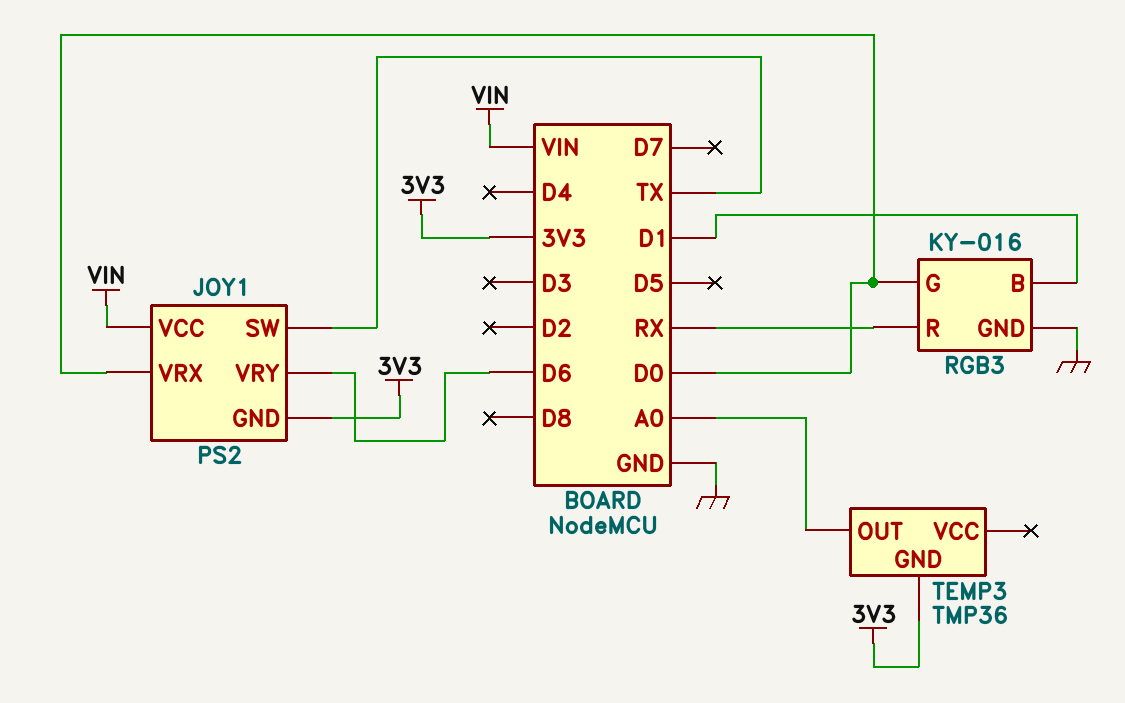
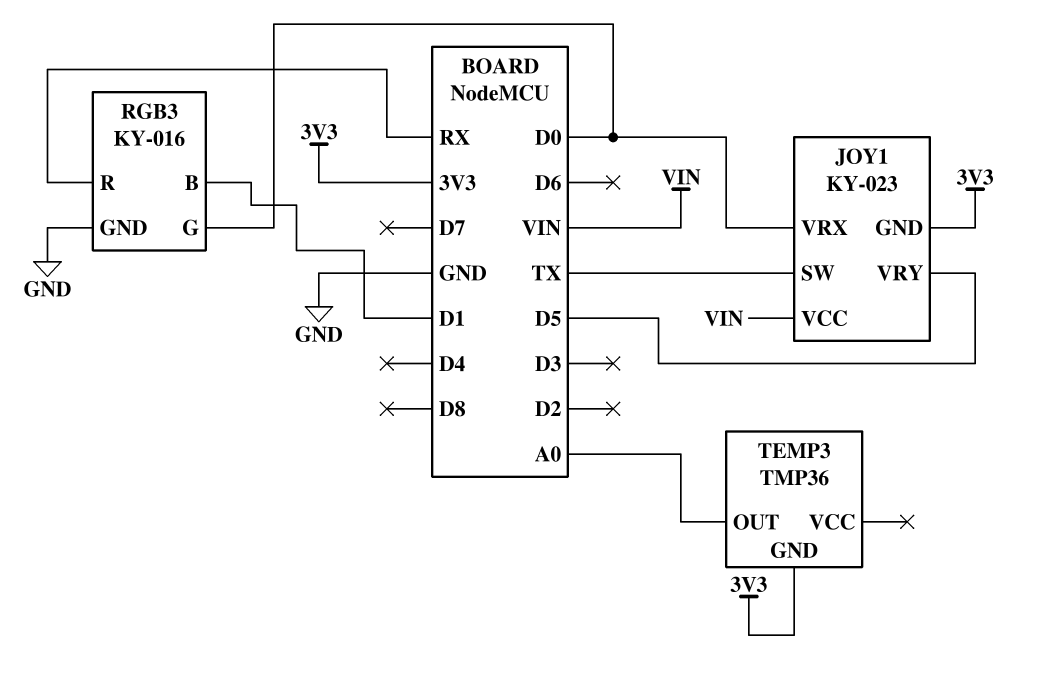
JOY1: PS2 -> KY-023
JOY1 pin VRY: D6 -> D5

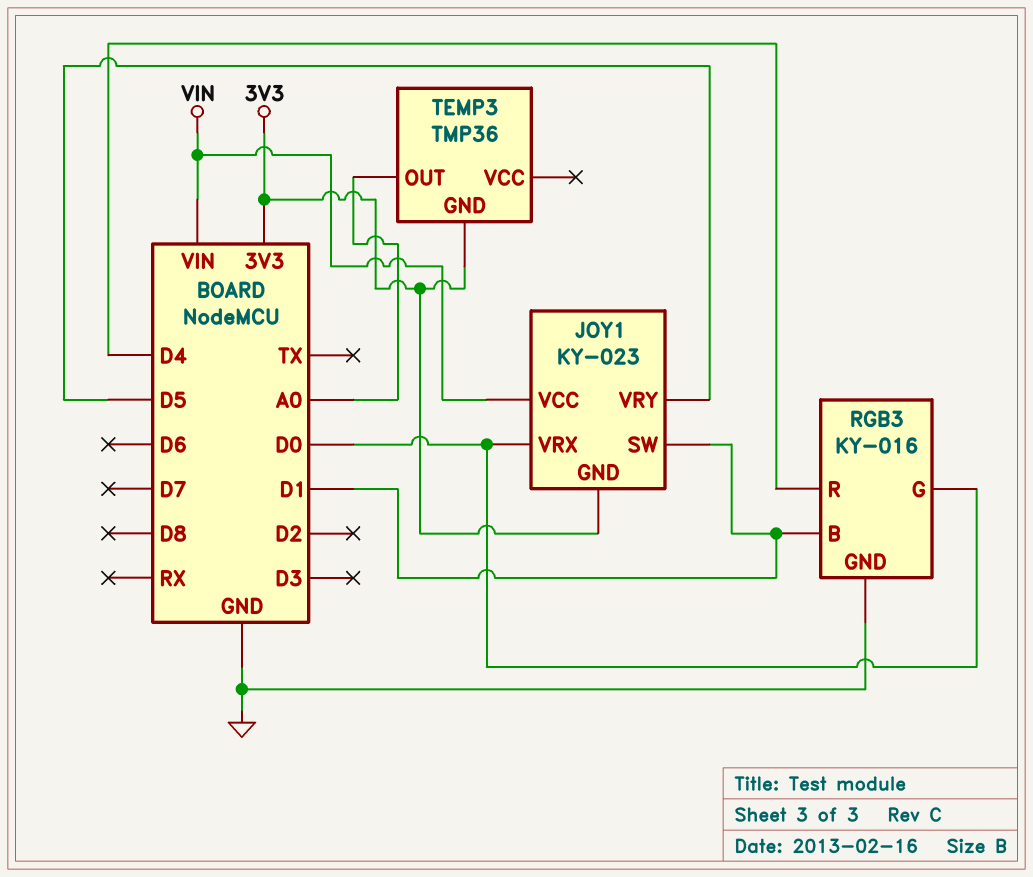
JOY1 pin SW: TX -> D1
RGB3 pin R: RX -> D4

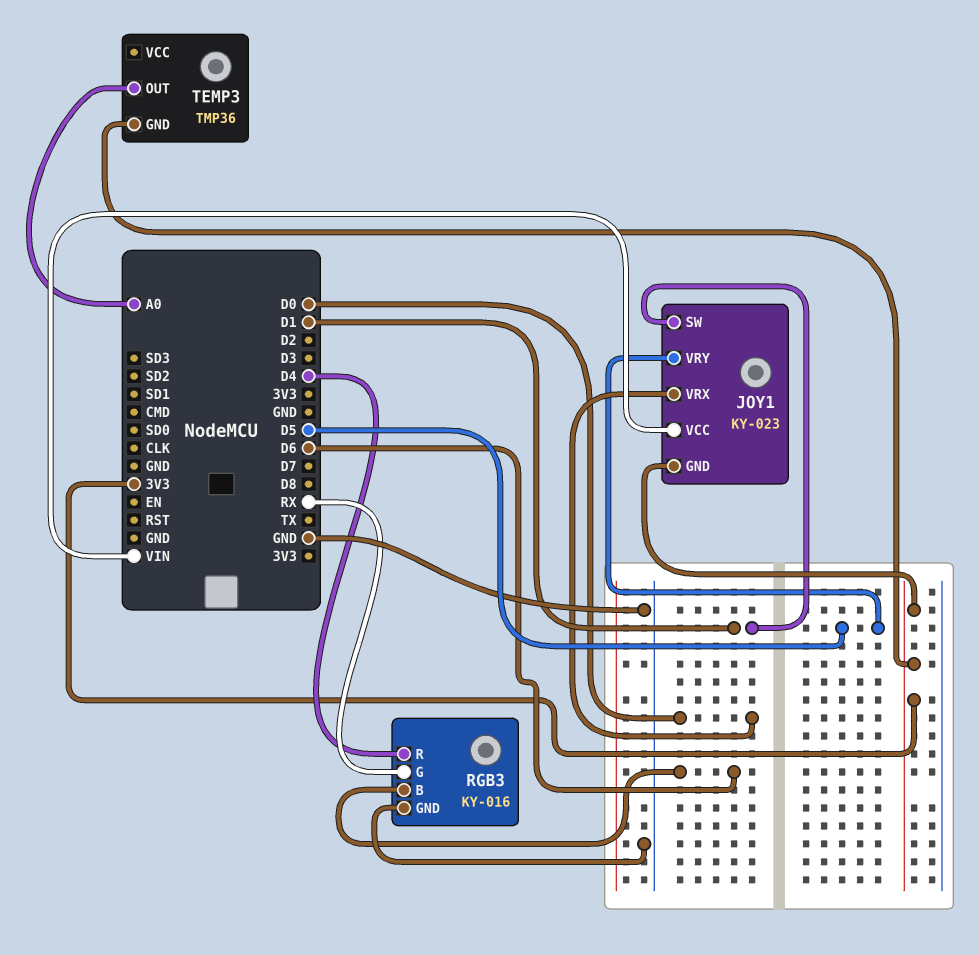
RGB3 pin B: D1 -> D6
RGB3 pin G: D0 -> RX

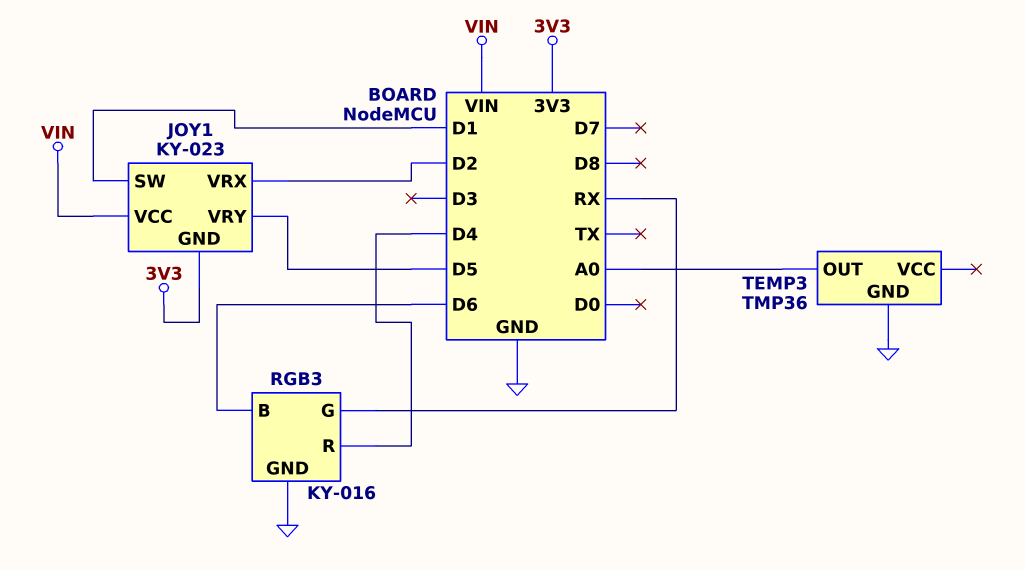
JOY1 pin VRX: D0 -> D2
TEMP3 pin GND: 3V3 -> GND

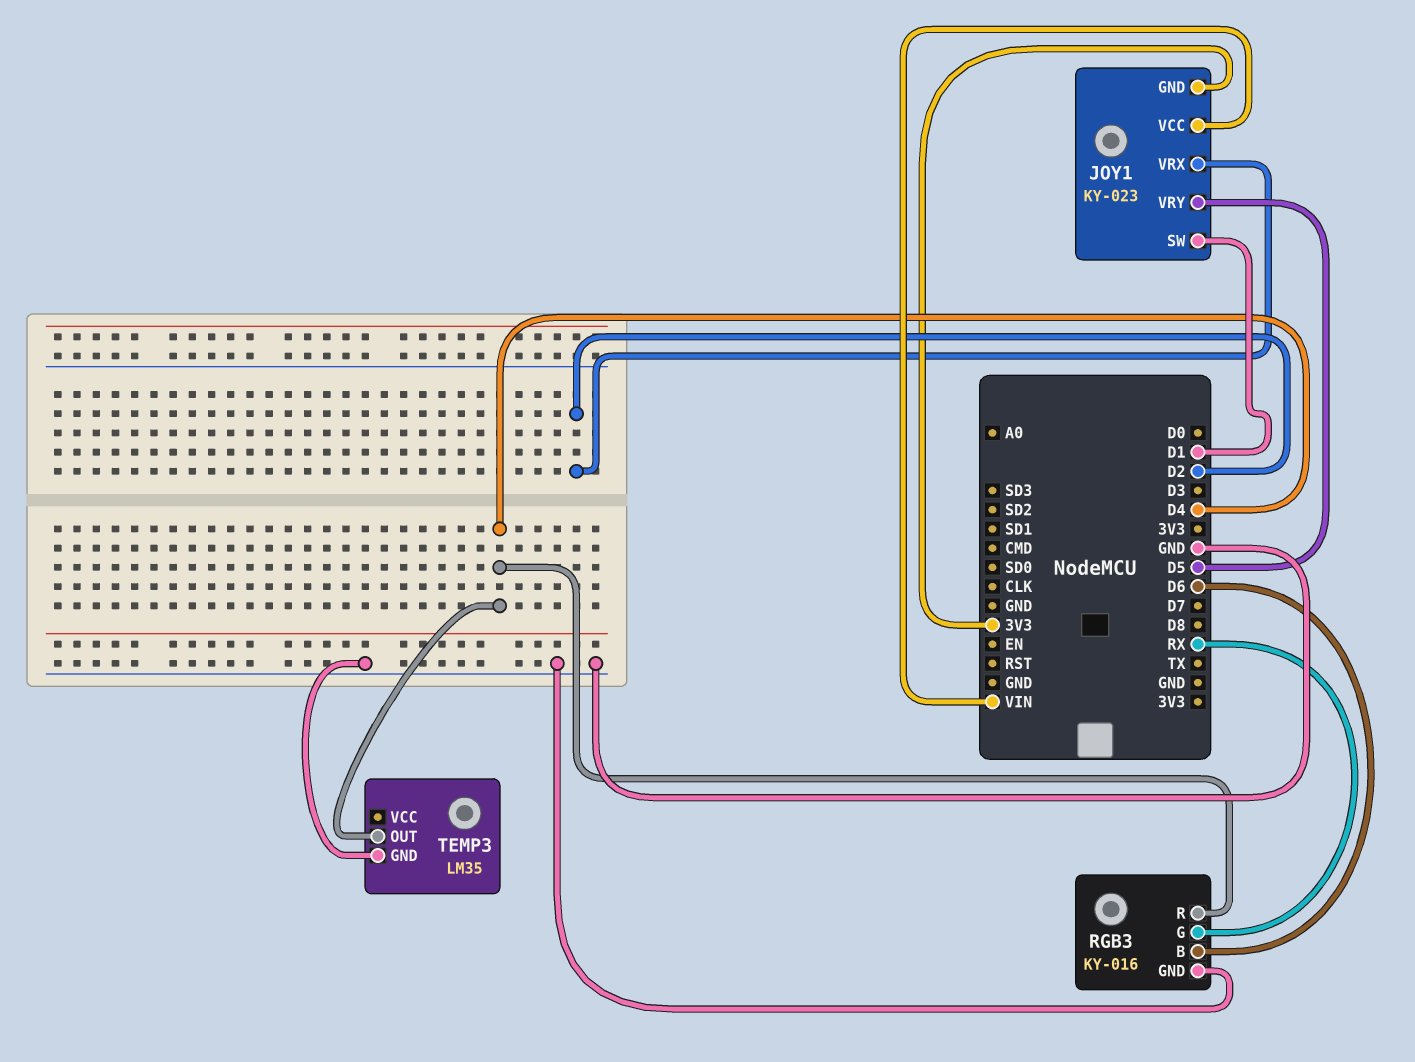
TEMP3: TMP36 -> LM35
TEMP3 pin OUT: A0 -> D4

